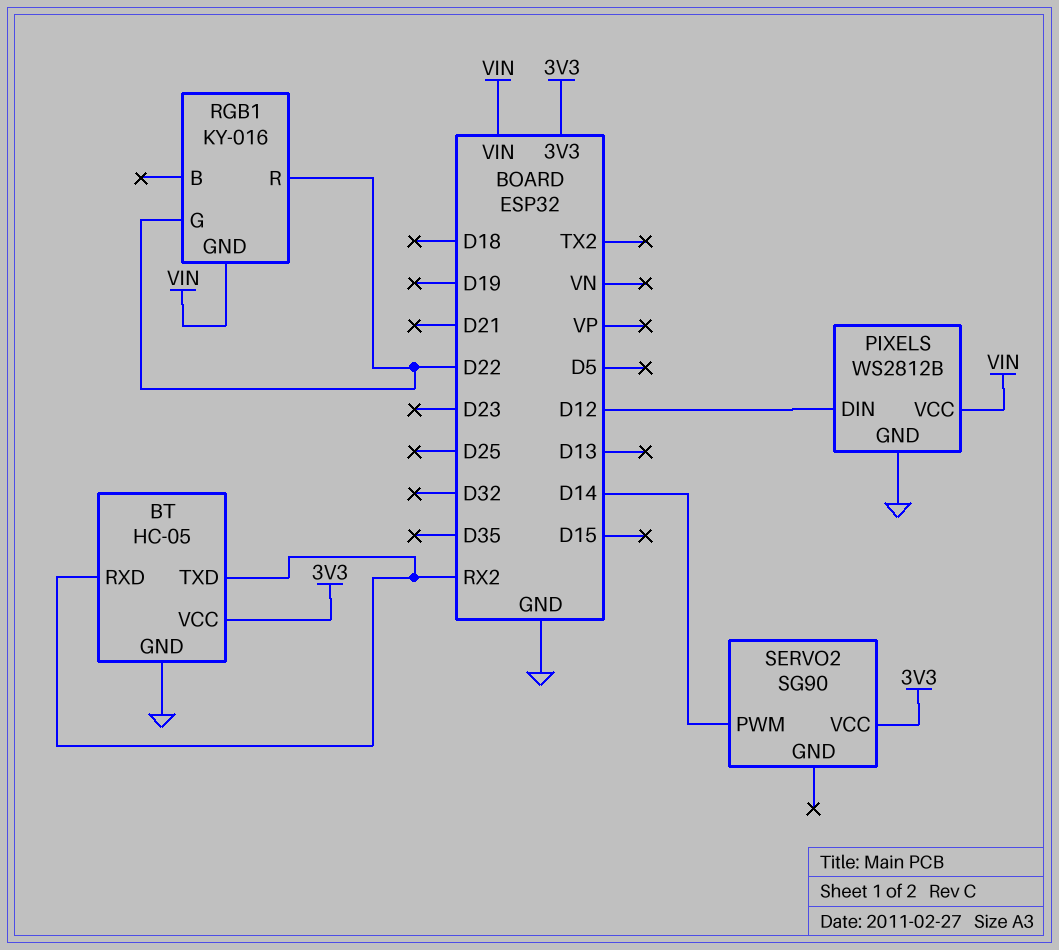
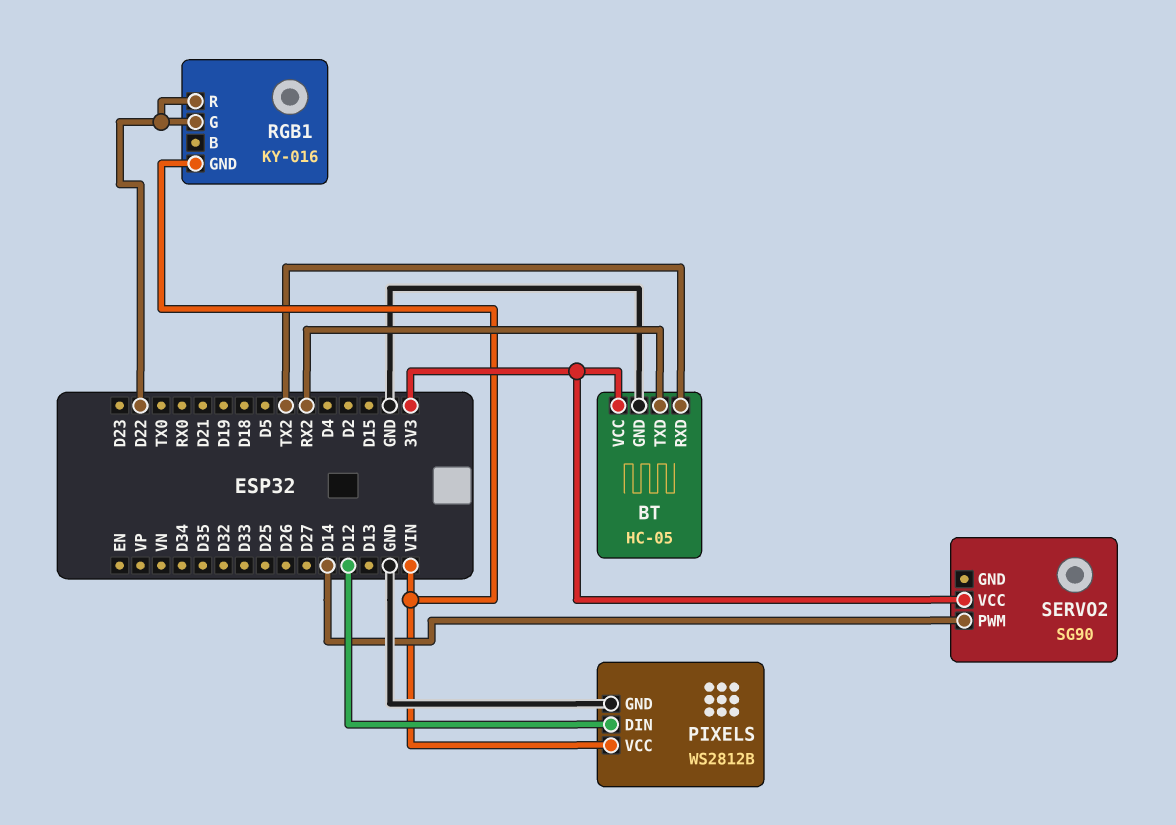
BT pin RXD: RX2 -> TX2

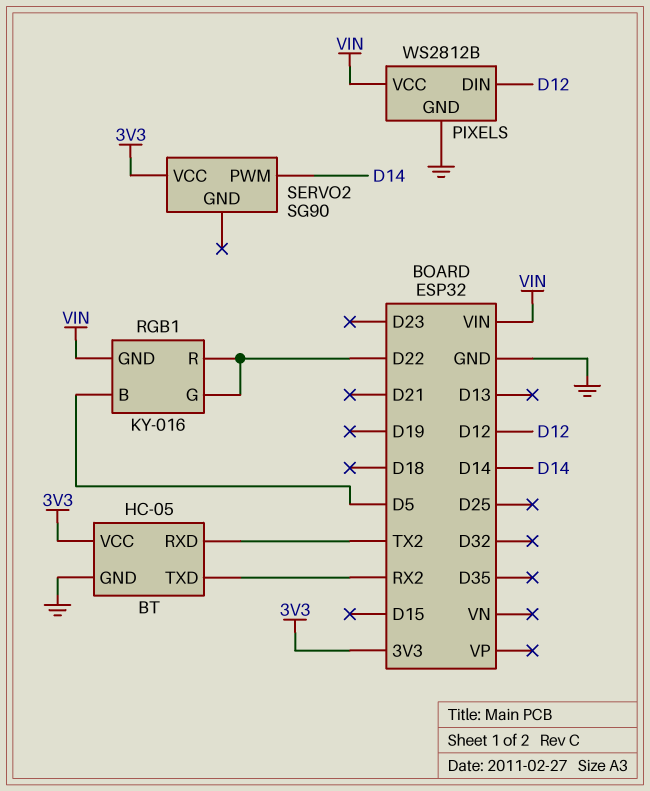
RGB1 pin B: none -> D5

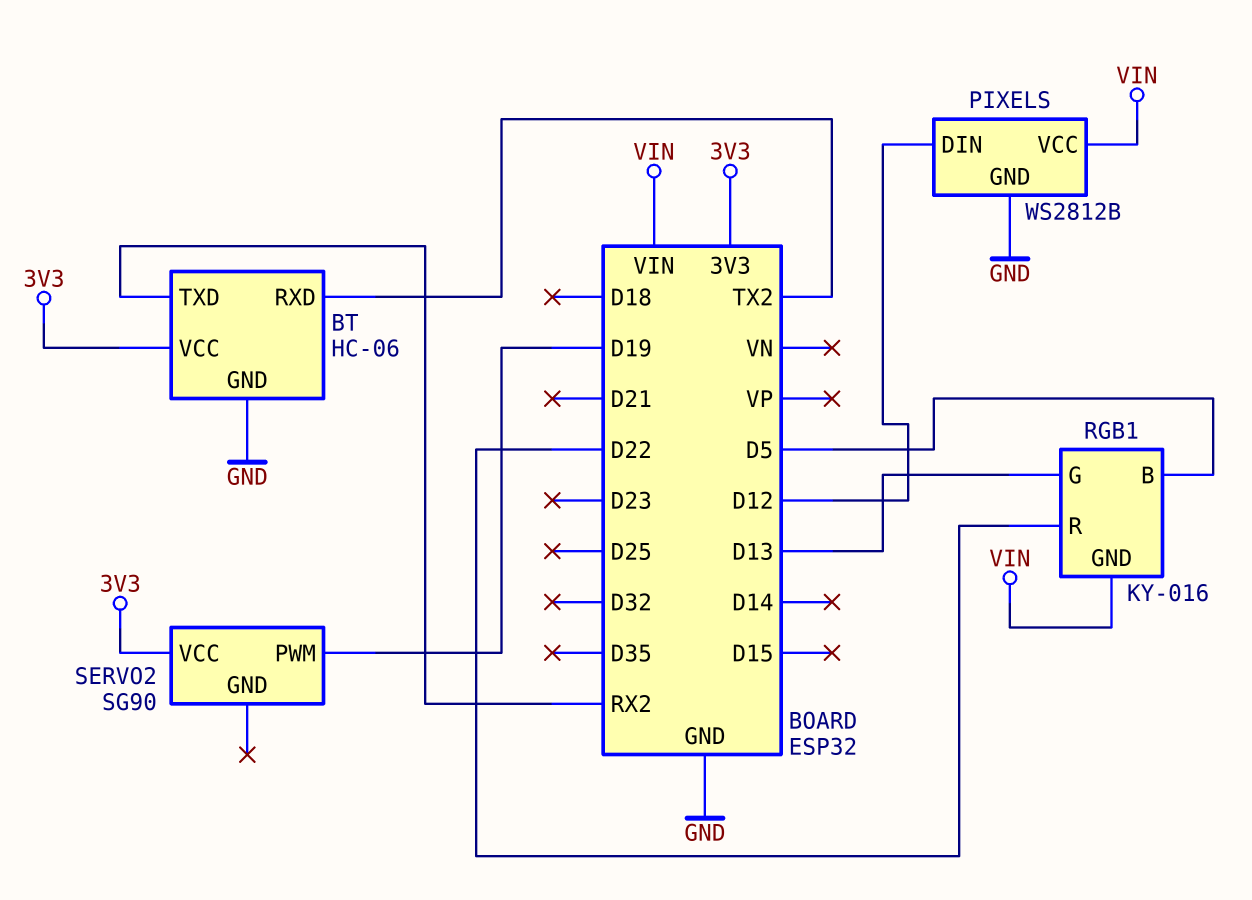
BT: HC-05 -> HC-06
RGB1 pin G: D22 -> D13
SERVO2 pin PWM: D14 -> D19

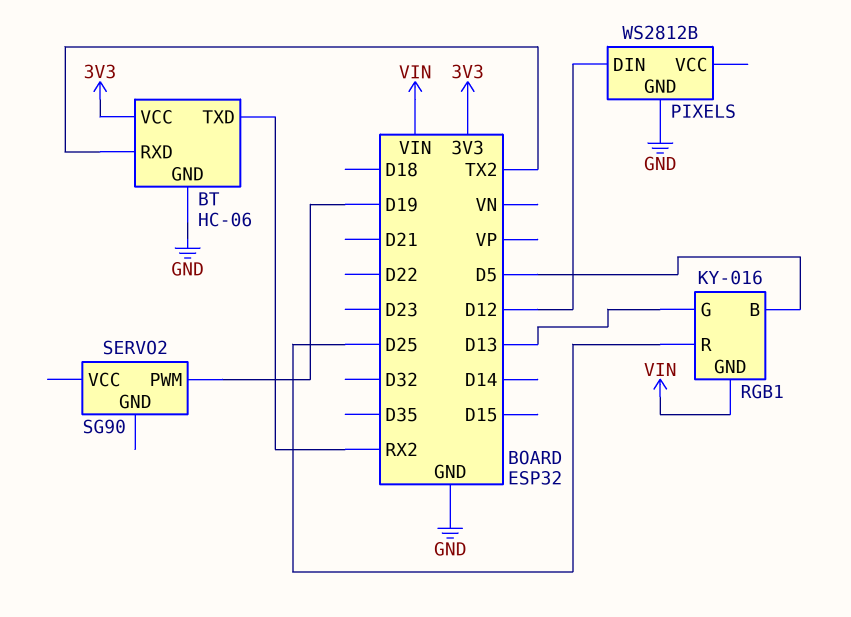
PIXELS pin VCC: VIN -> none
RGB1 pin R: D22 -> D25
SERVO2 pin VCC: 3V3 -> none

